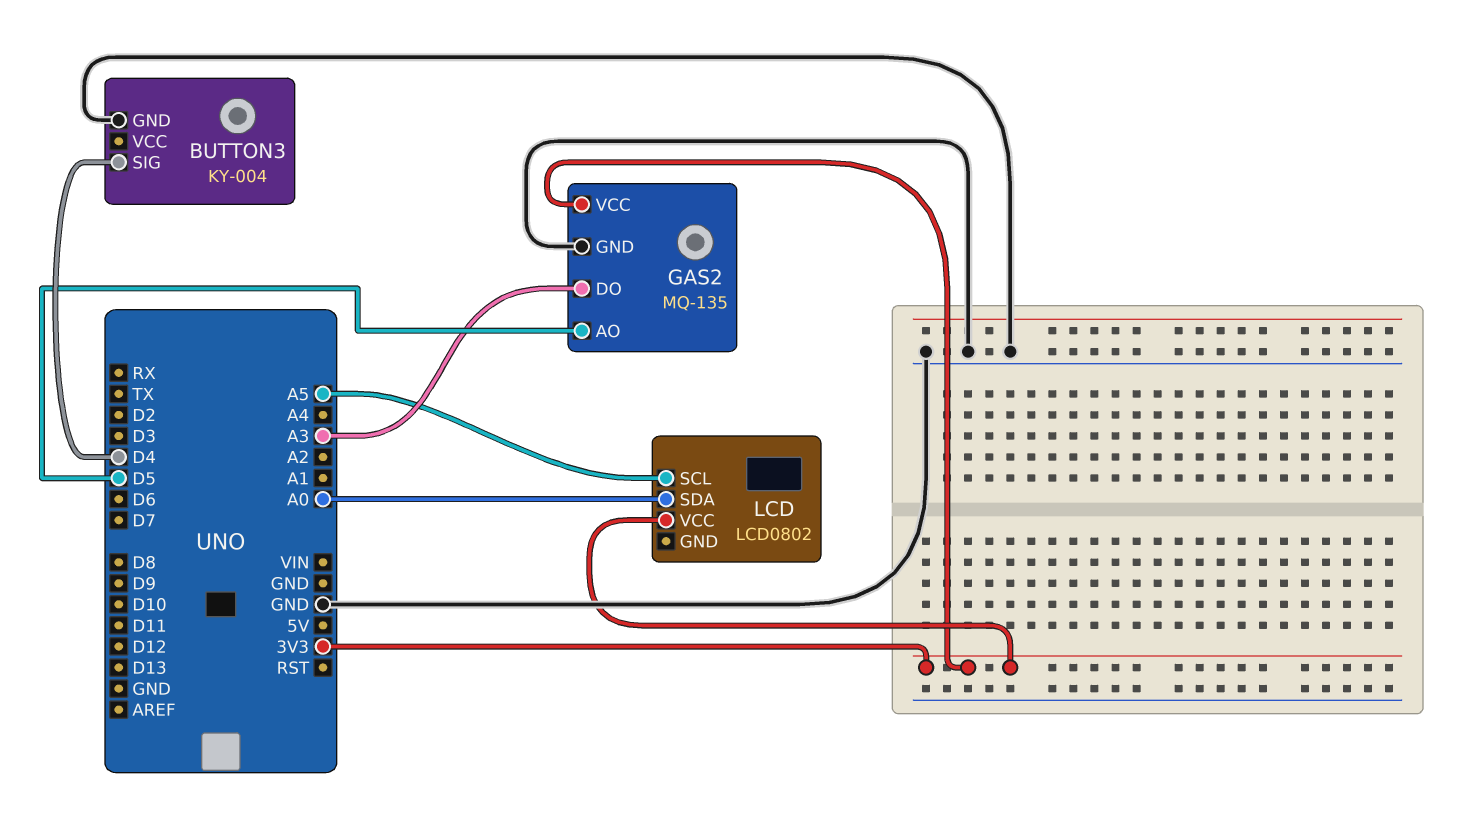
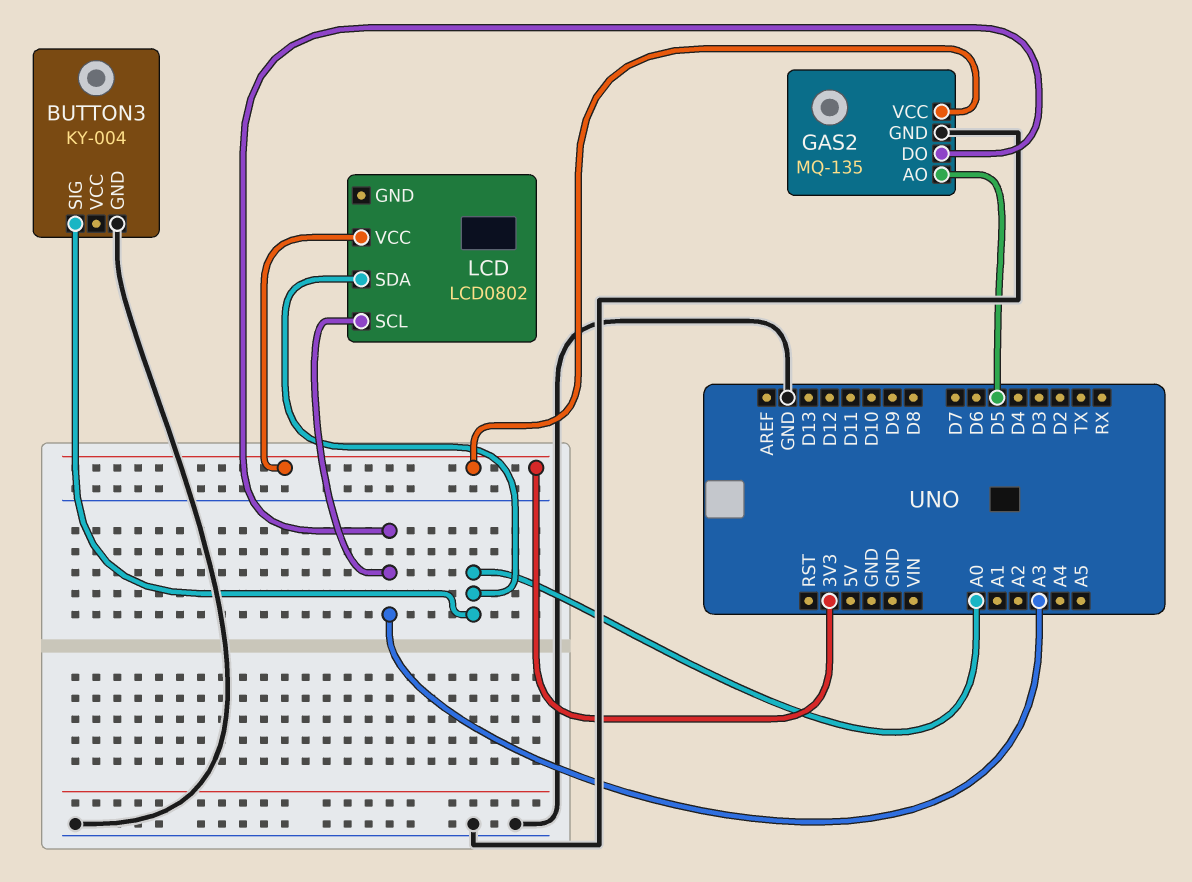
BUTTON3 pin SIG: D4 -> A0
LCD pin SCL: A5 -> A3

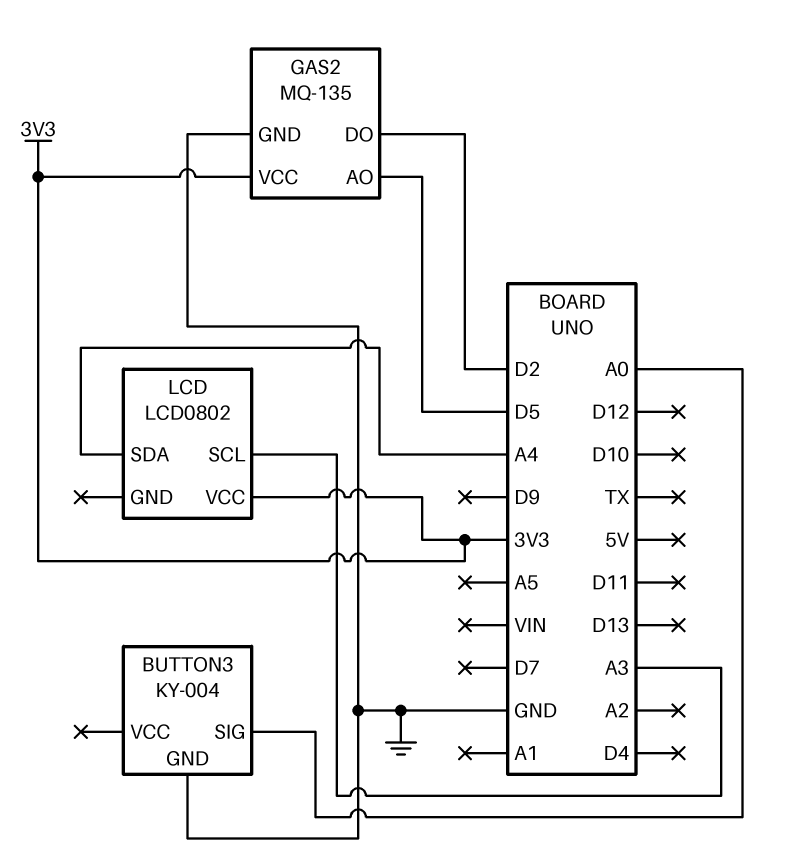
GAS2 pin DO: A3 -> D2
LCD pin SDA: A0 -> A4

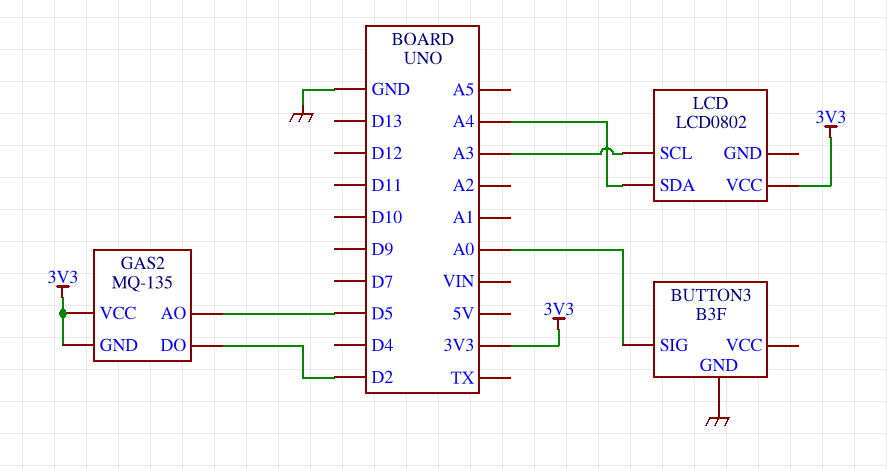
BUTTON3: KY-004 -> B3F
GAS2 pin GND: GND -> 3V3

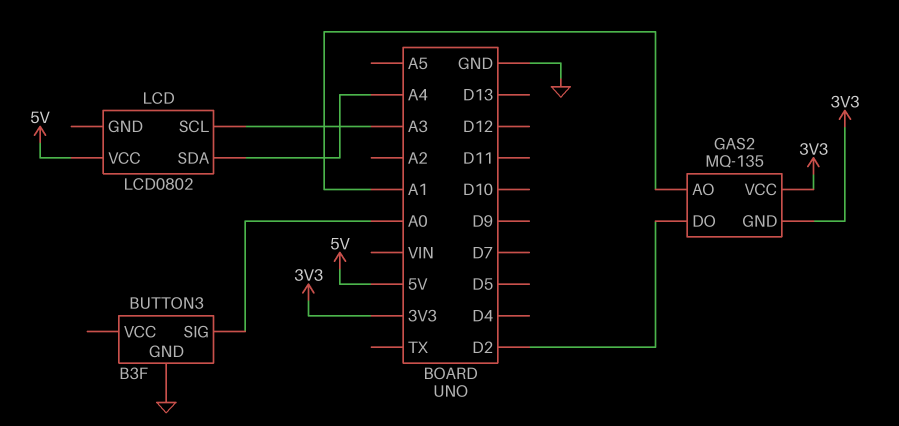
GAS2 pin AO: D5 -> A1
LCD pin VCC: 3V3 -> 5V

